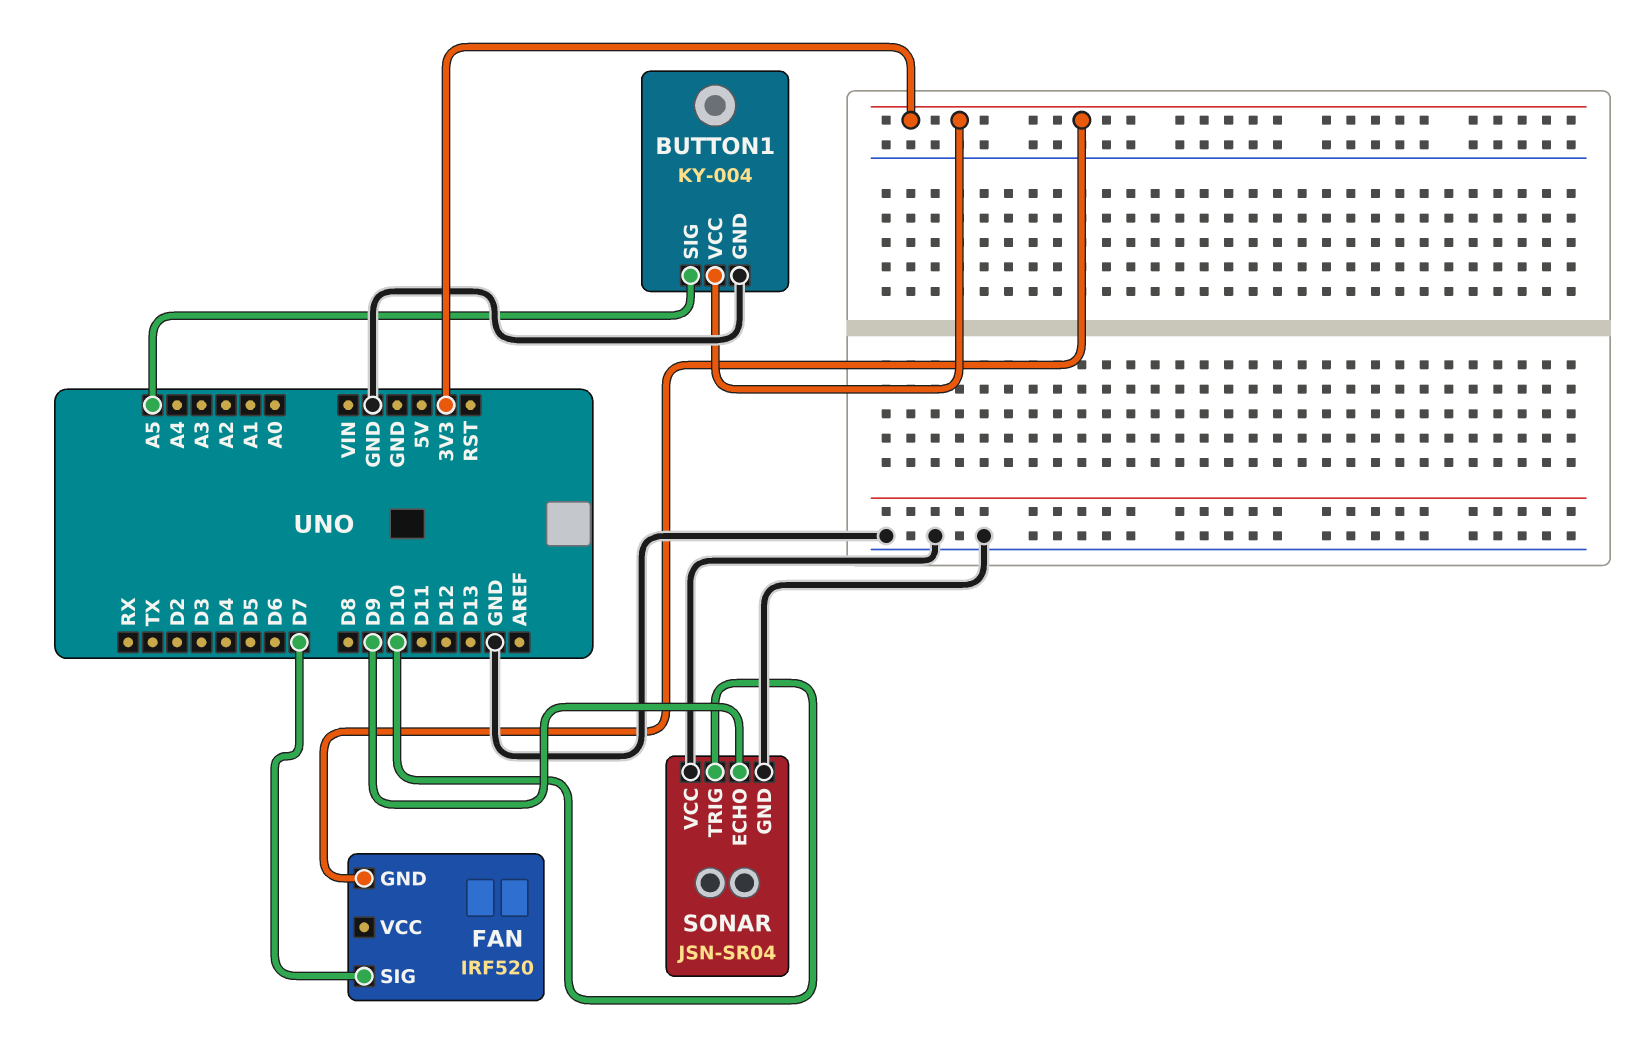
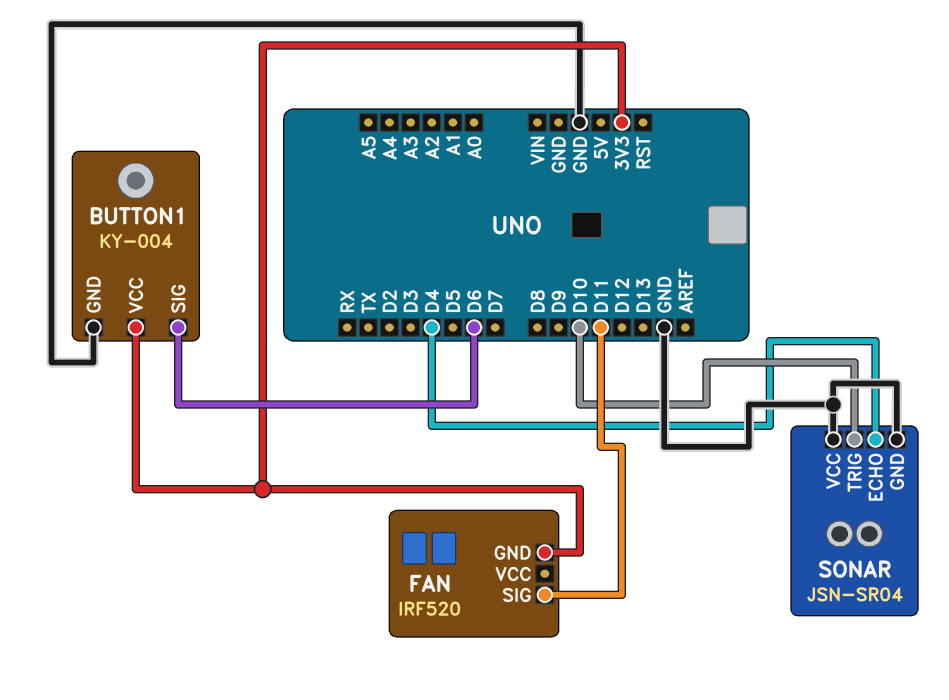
BUTTON1 pin SIG: A5 -> D6
FAN pin SIG: D7 -> D11
SONAR pin ECHO: D9 -> D4

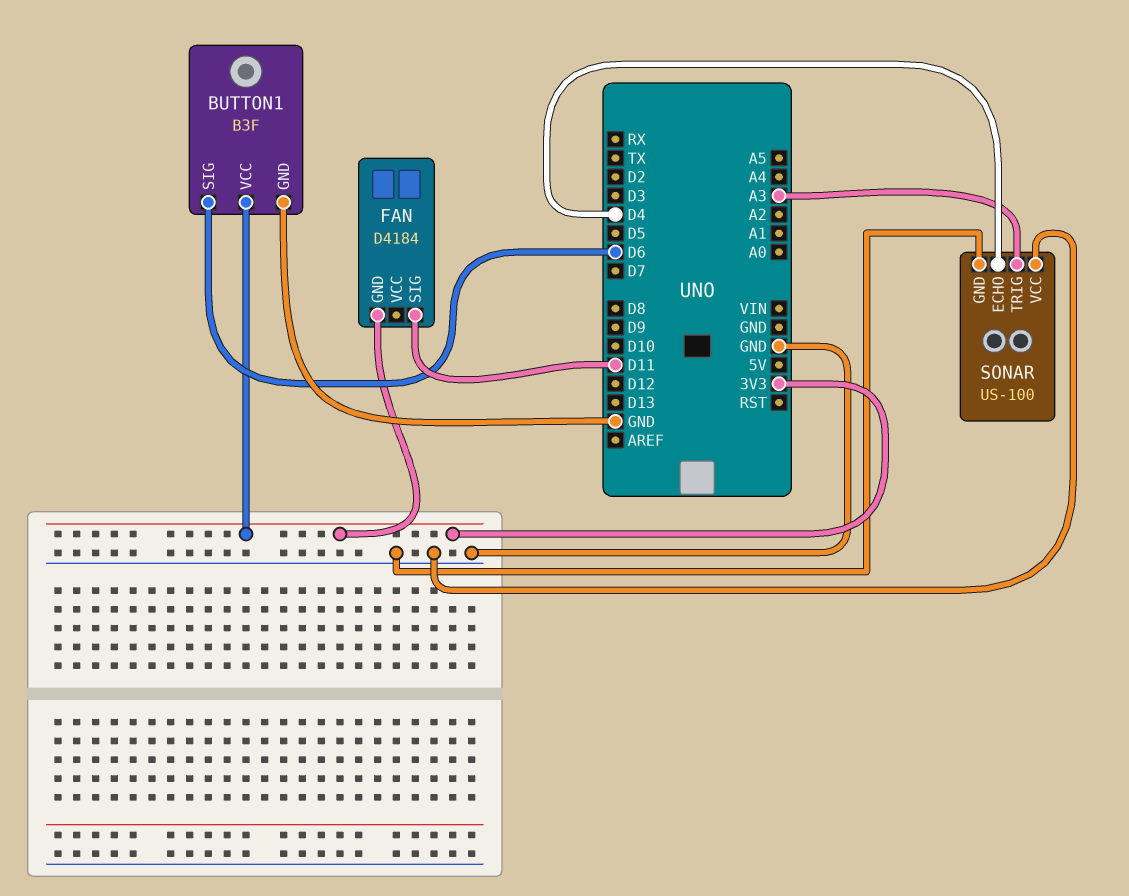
BUTTON1: KY-004 -> B3F
FAN: IRF520 -> D4184
SONAR: JSN-SR04 -> US-100
SONAR pin TRIG: D10 -> A3

